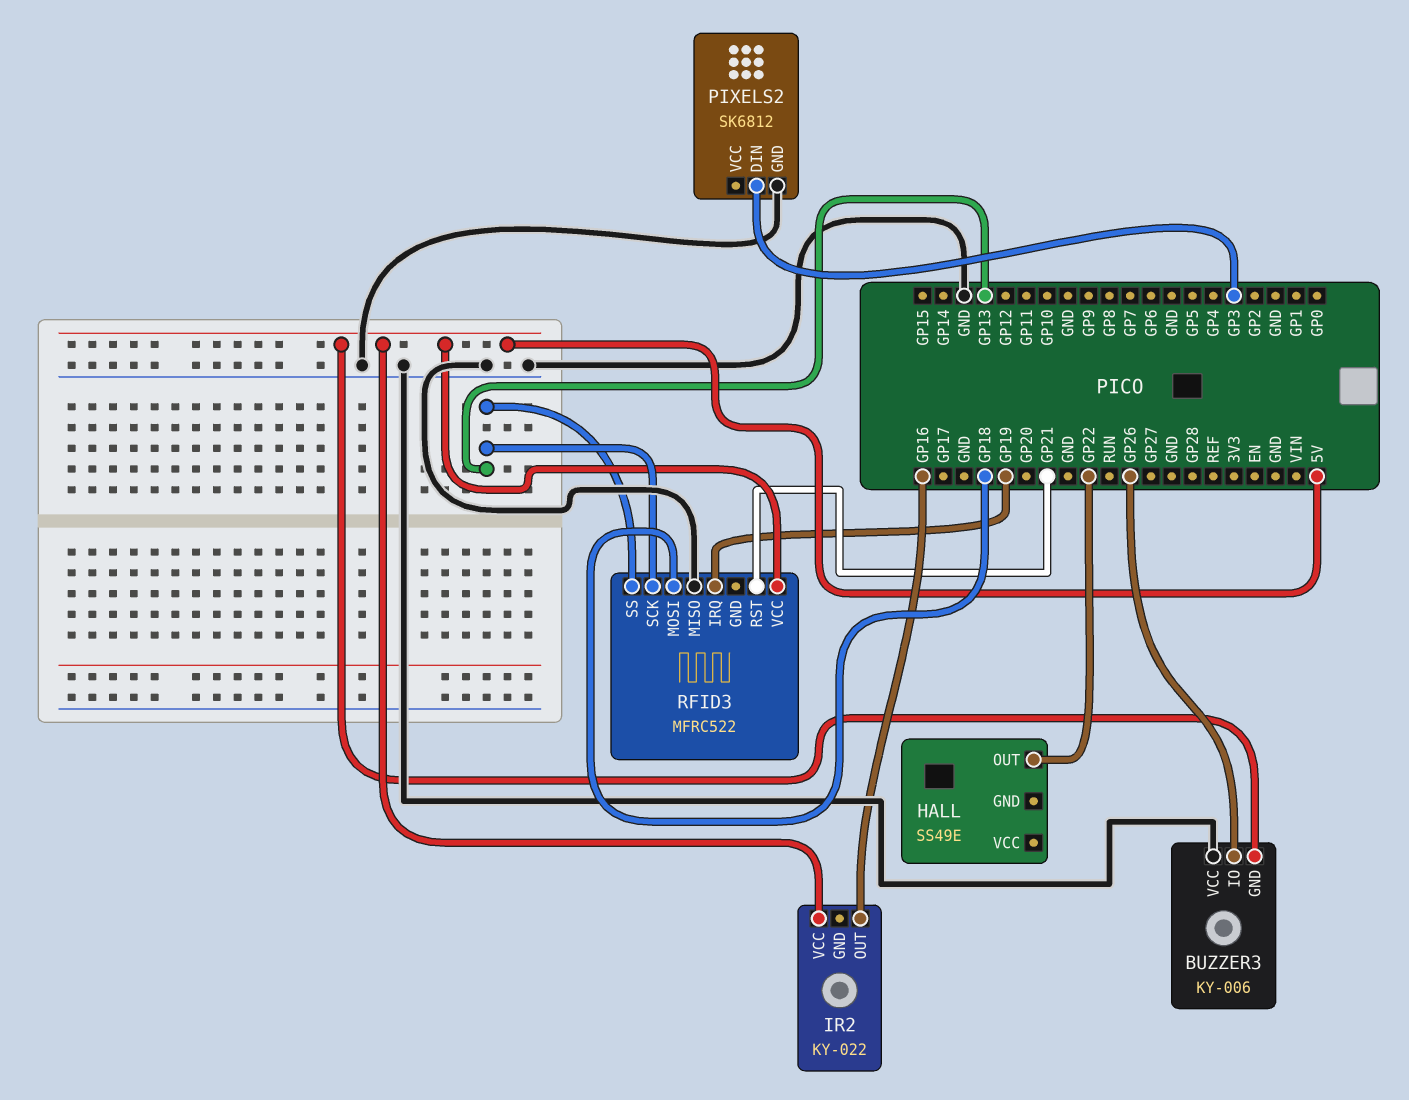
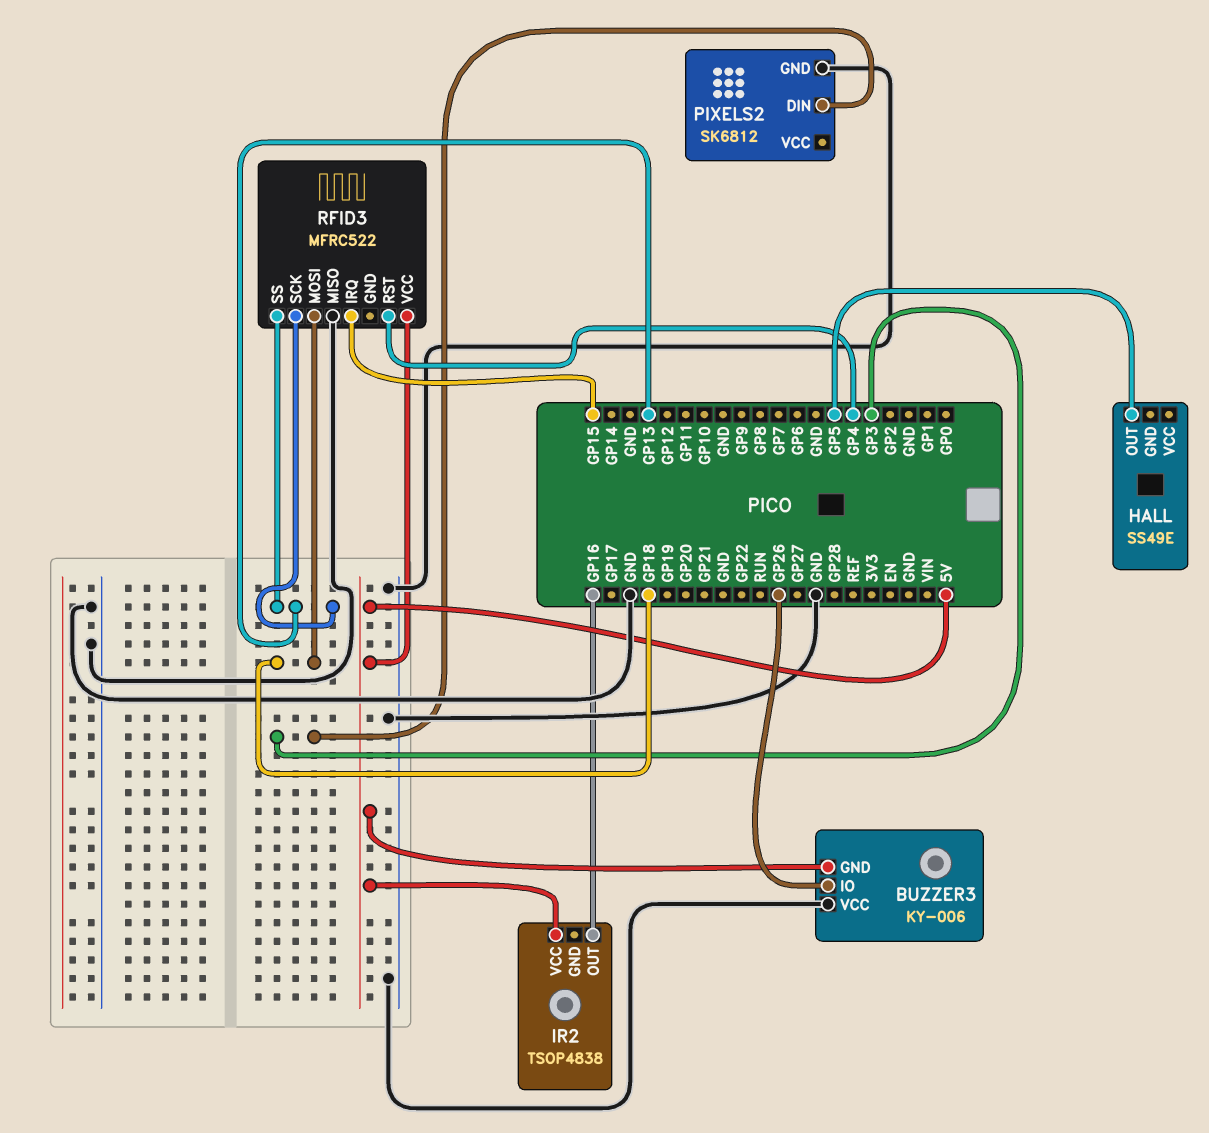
HALL pin OUT: GP22 -> GP5
IR2: KY-022 -> TSOP4838
RFID3 pin IRQ: GP19 -> GP15
RFID3 pin RST: GP21 -> GP4

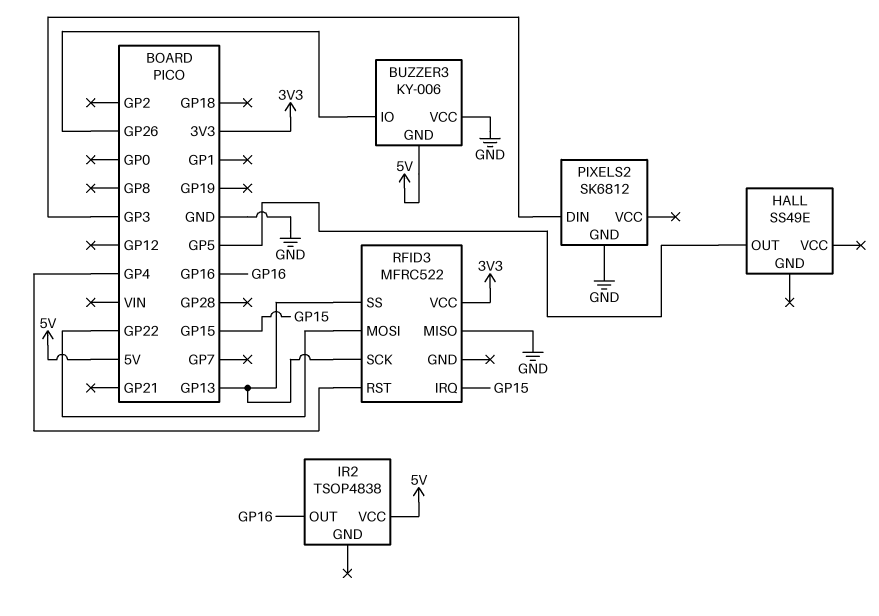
RFID3 pin MOSI: GP18 -> GP22
RFID3 pin VCC: 5V -> 3V3

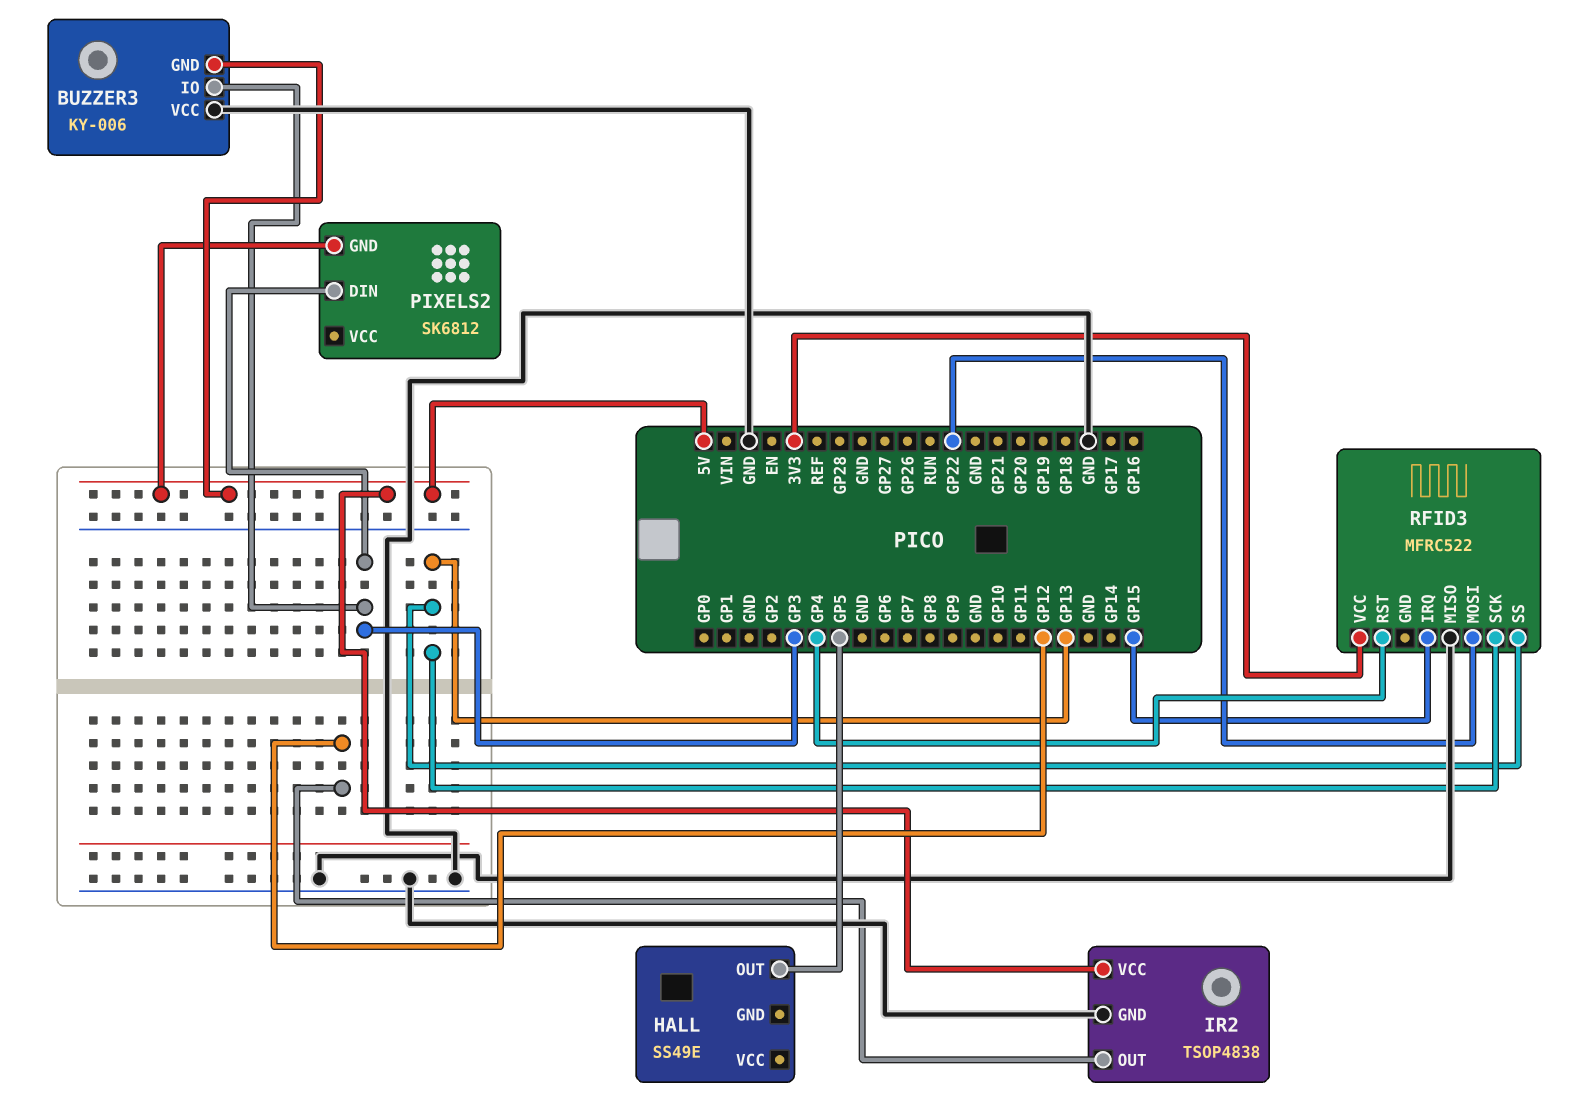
BUZZER3 pin IO: GP26 -> GP3
IR2 pin GND: none -> GND
IR2 pin OUT: GP16 -> GP12
PIXELS2 pin GND: GND -> 5V

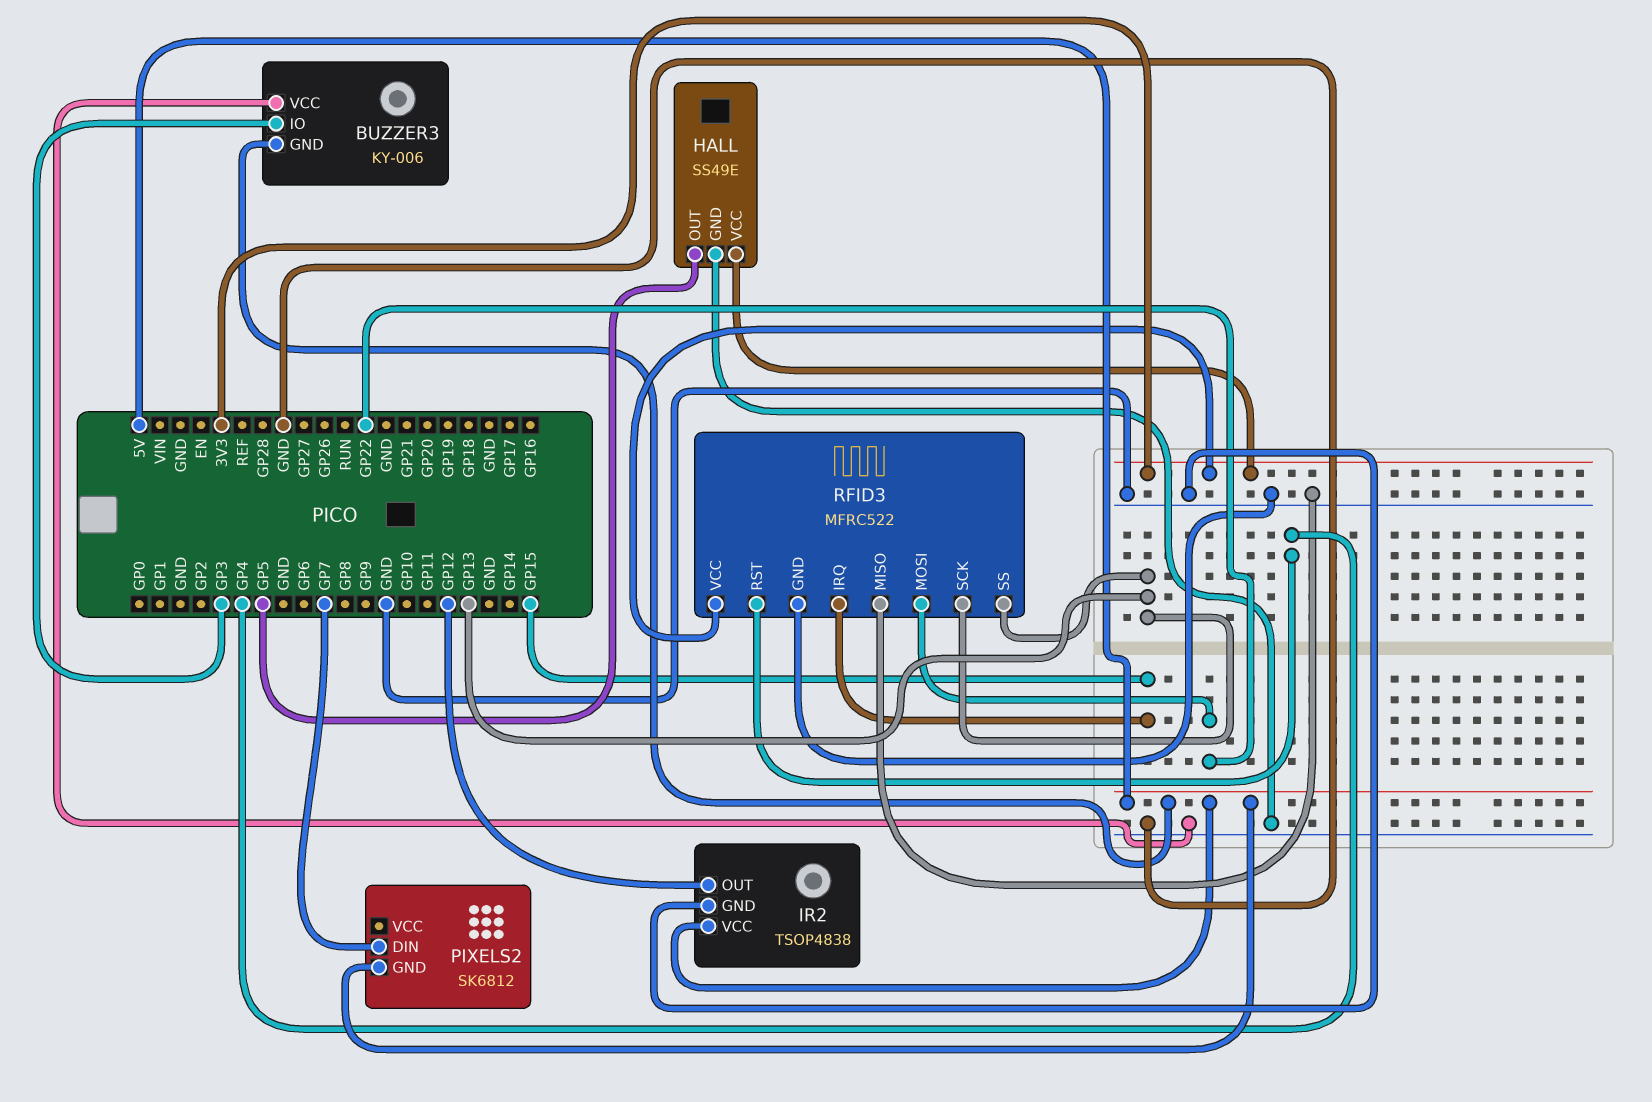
HALL pin GND: none -> GND
HALL pin VCC: none -> 3V3
PIXELS2 pin DIN: GP3 -> GP7
RFID3 pin GND: none -> GND

